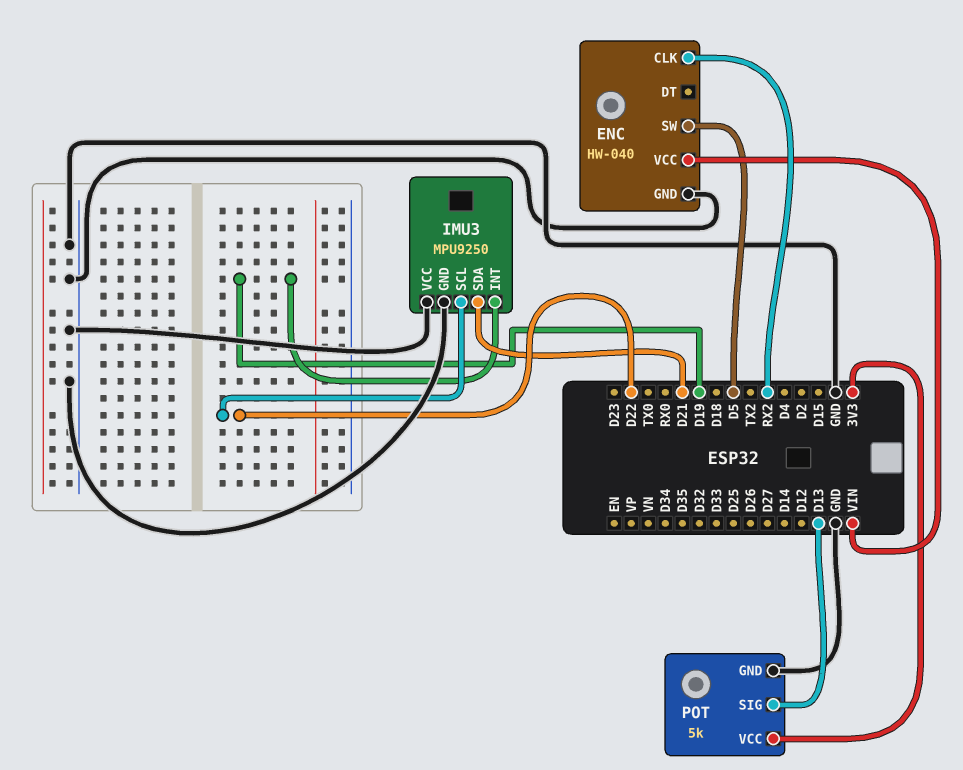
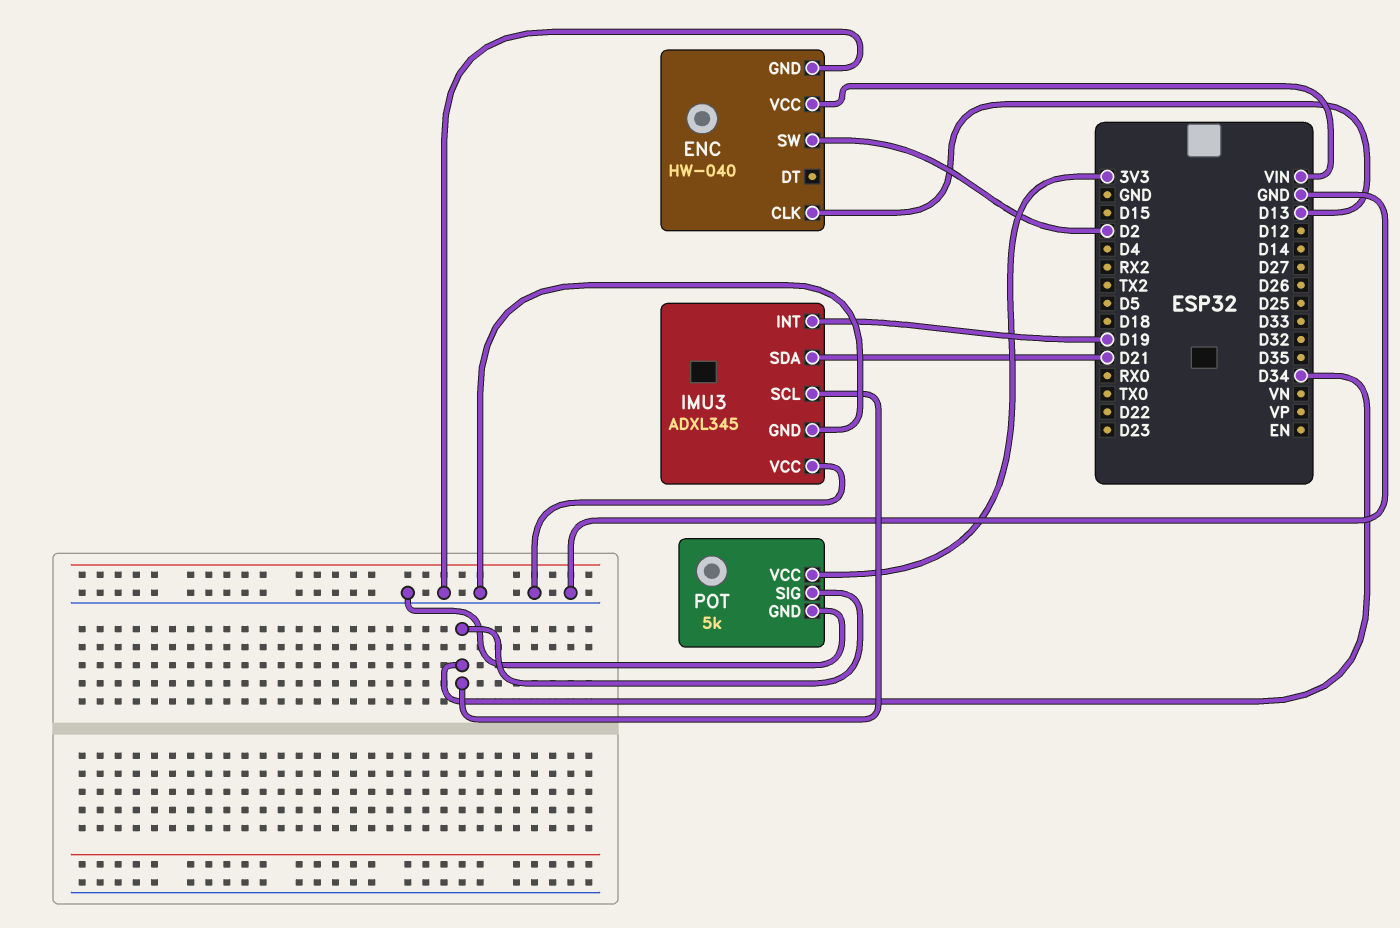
ENC pin CLK: RX2 -> D13
ENC pin SW: D5 -> D2
IMU3: MPU9250 -> ADXL345
IMU3 pin SCL: D22 -> D34
POT pin SIG: D13 -> D34

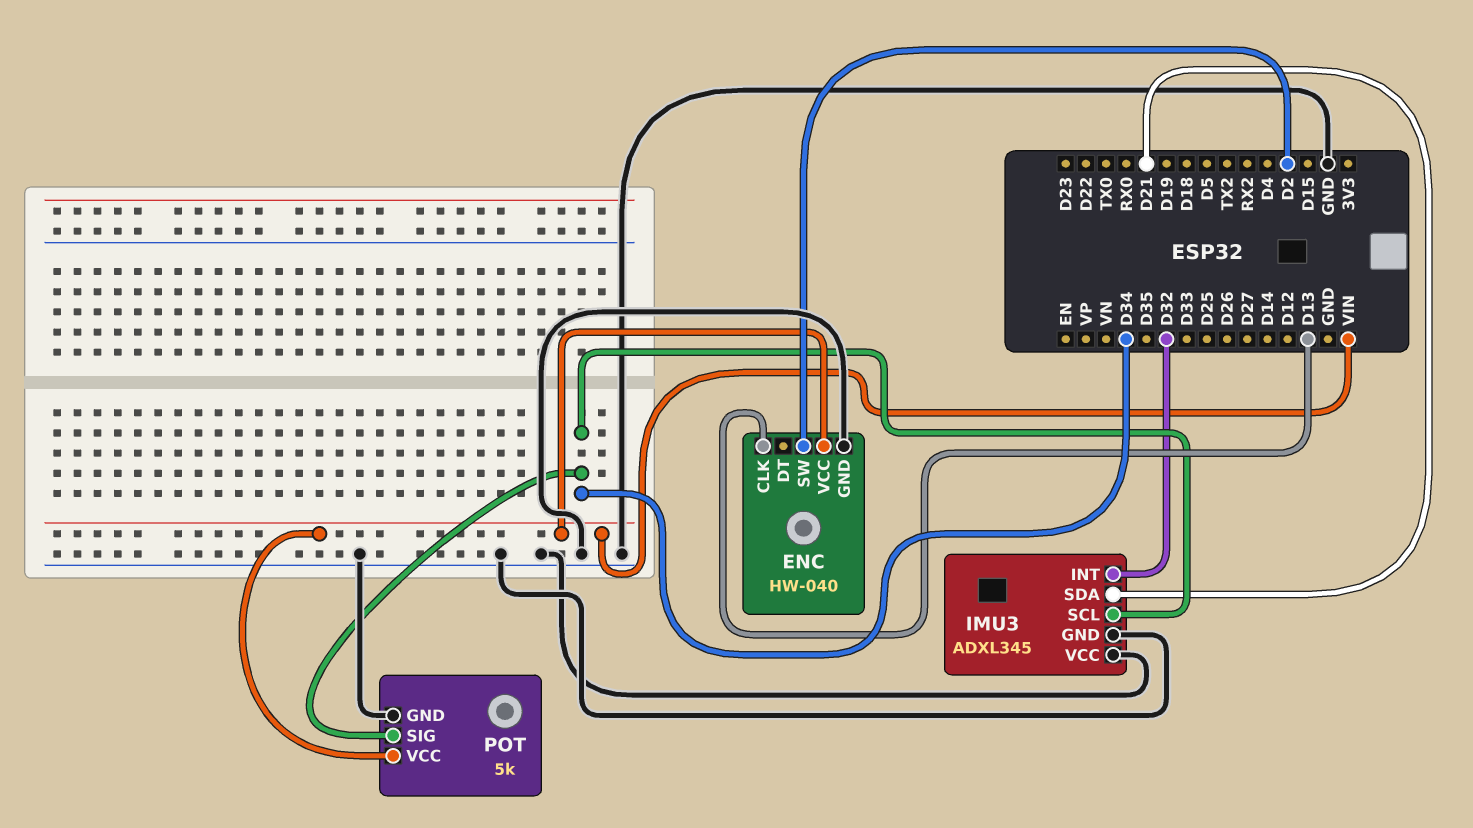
IMU3 pin INT: D19 -> D32
POT pin VCC: 3V3 -> VIN

